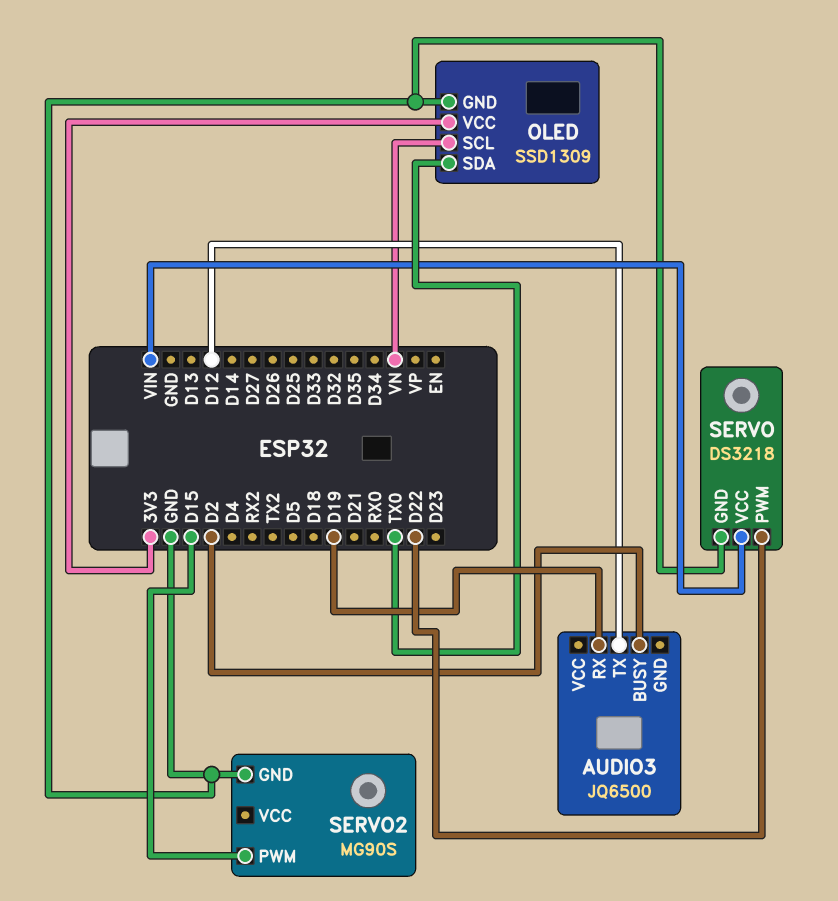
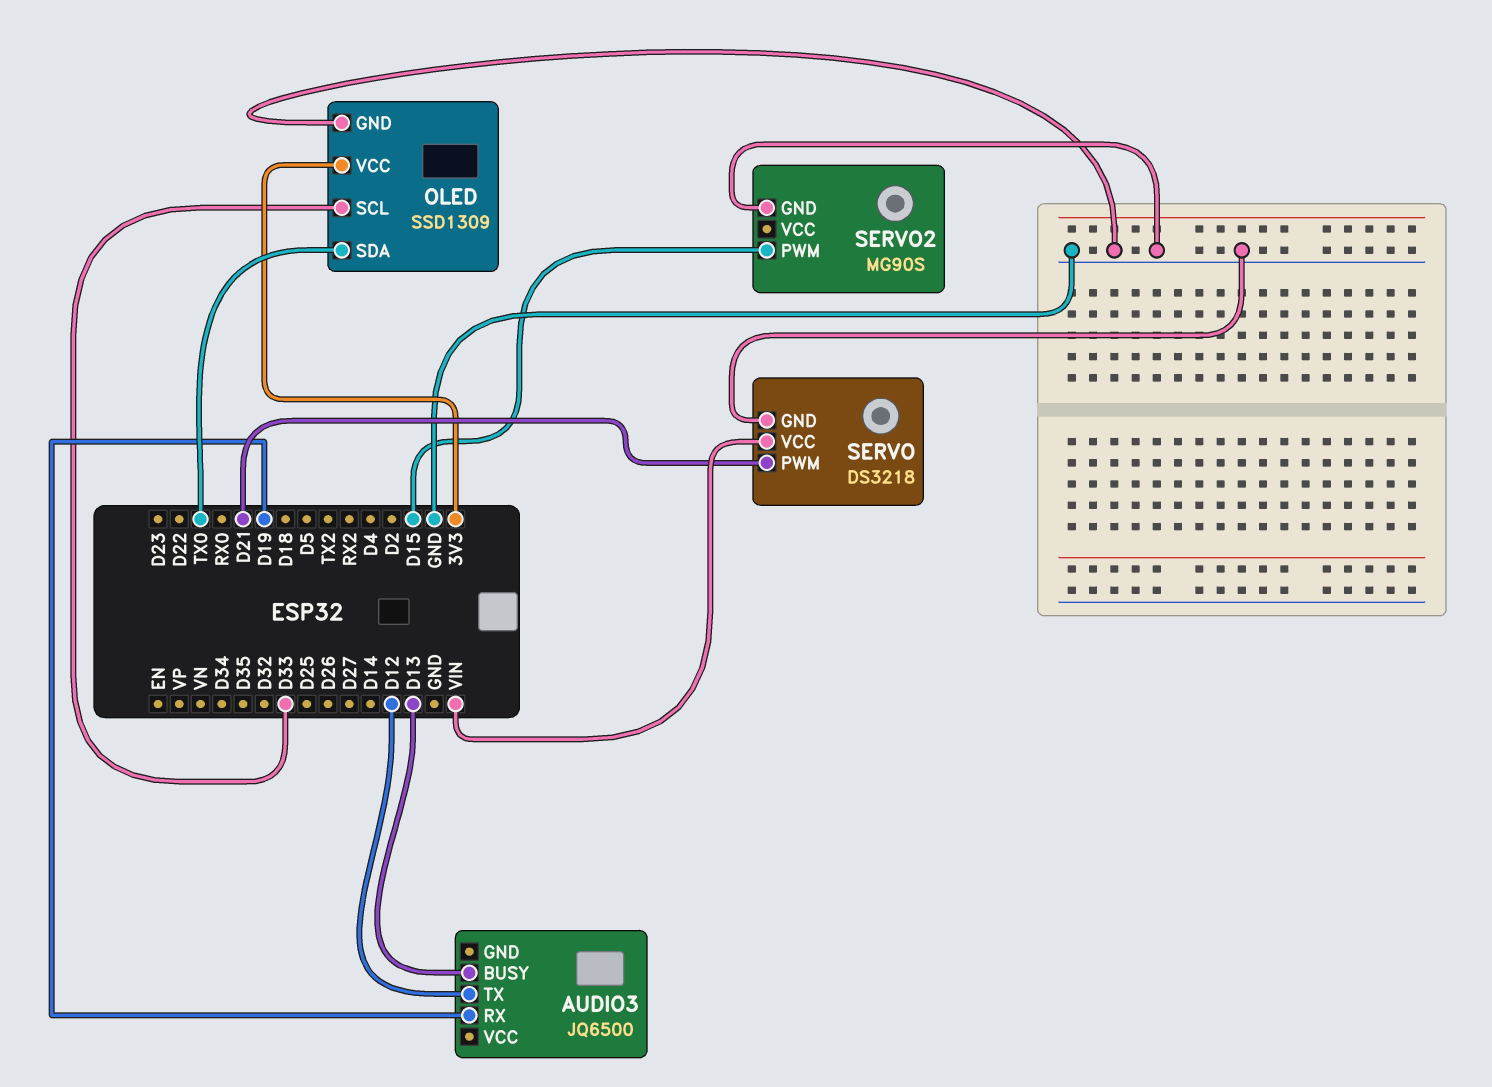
AUDIO3 pin BUSY: D2 -> D13
OLED pin SCL: VN -> D33
SERVO pin PWM: D22 -> D21

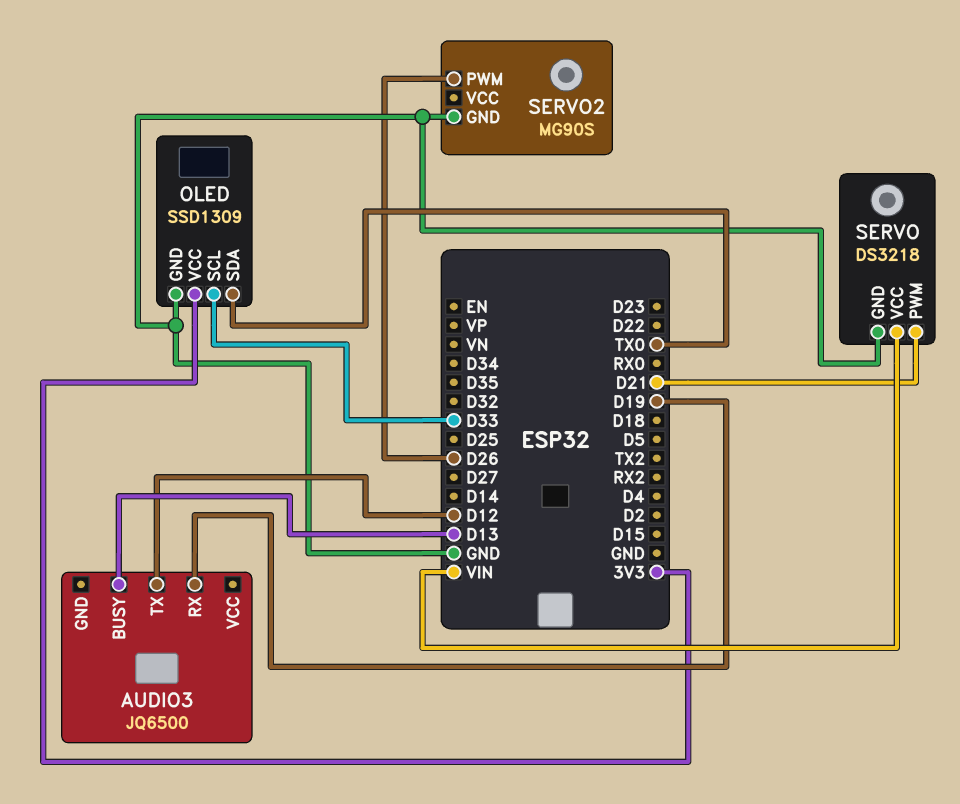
SERVO2 pin PWM: D15 -> D26

